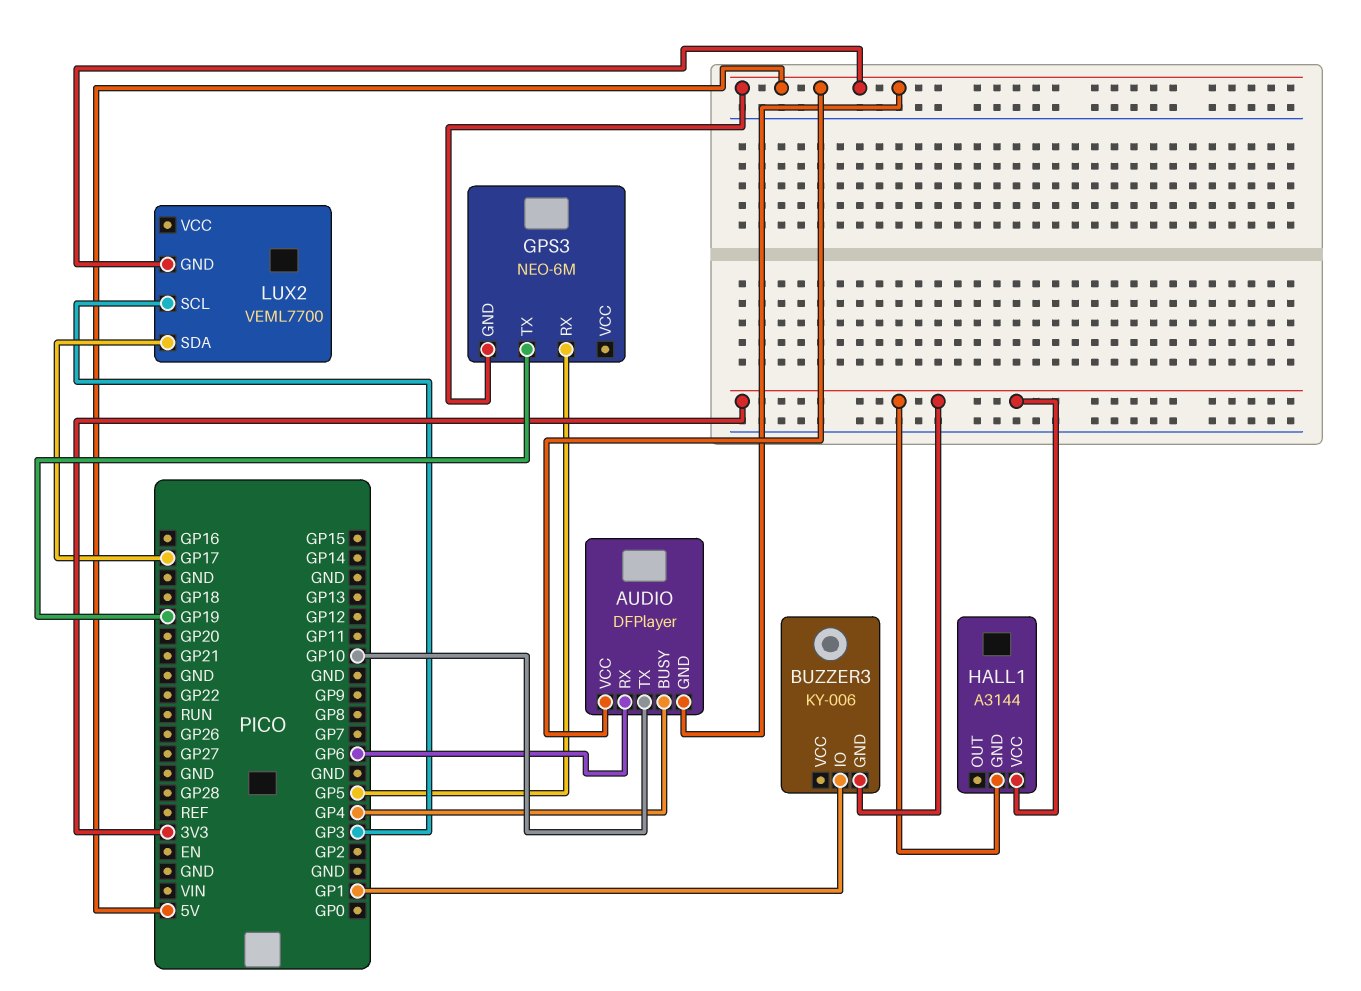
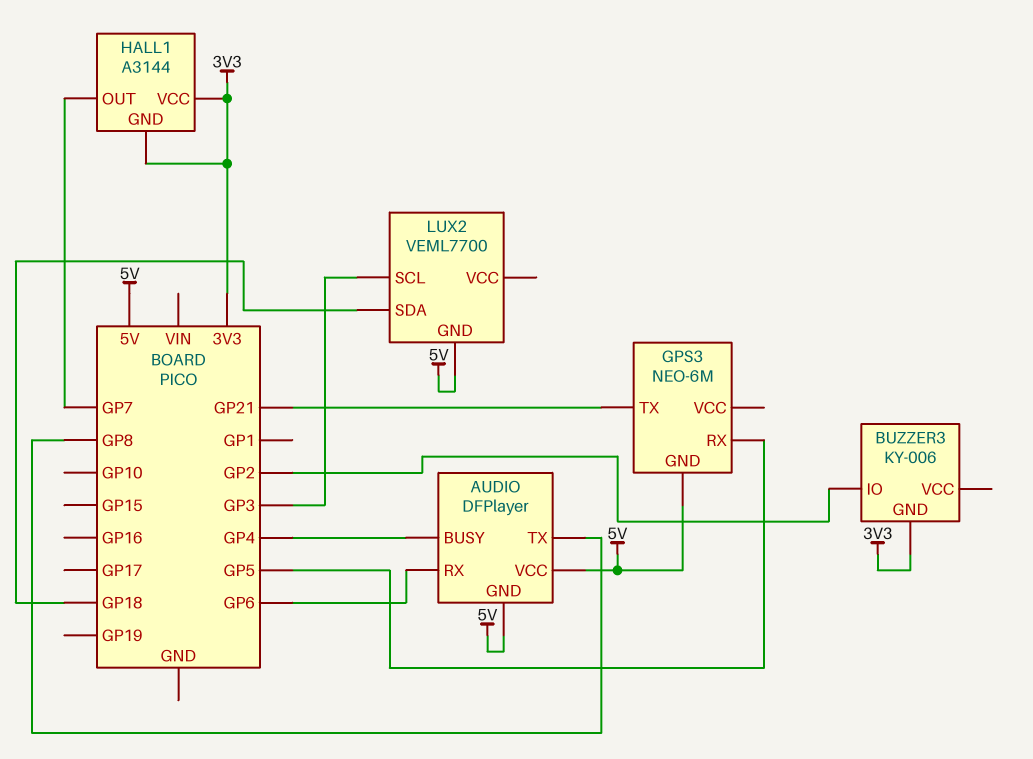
AUDIO pin TX: GP10 -> GP8
BUZZER3 pin IO: GP1 -> GP2
GPS3 pin TX: GP19 -> GP21
HALL1 pin OUT: none -> GP7
LUX2 pin SDA: GP17 -> GP18

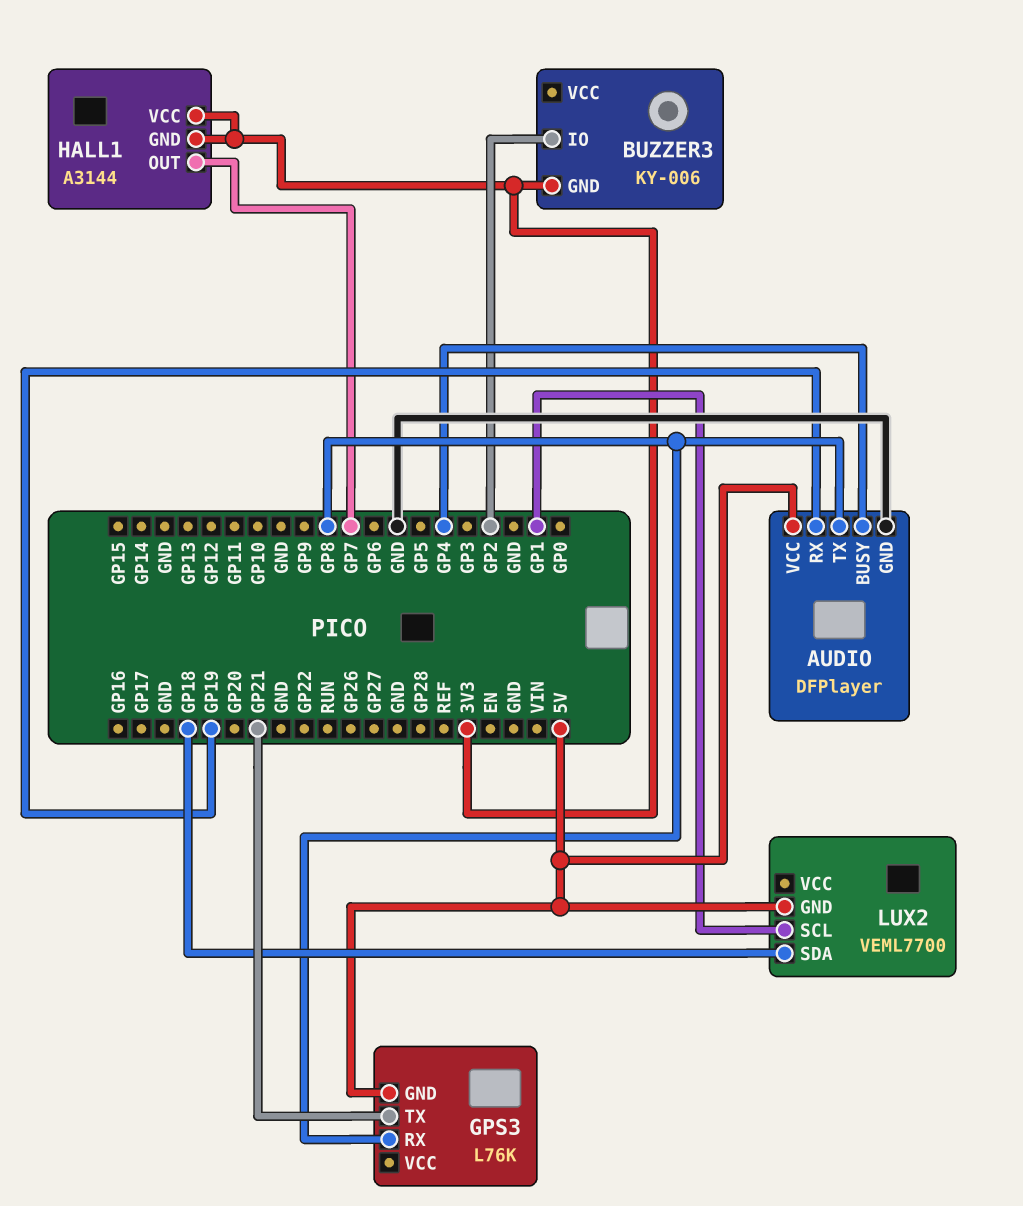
AUDIO pin GND: 5V -> GND
AUDIO pin RX: GP6 -> GP19
GPS3: NEO-6M -> L76K
GPS3 pin RX: GP5 -> GP8
LUX2 pin SCL: GP3 -> GP1

